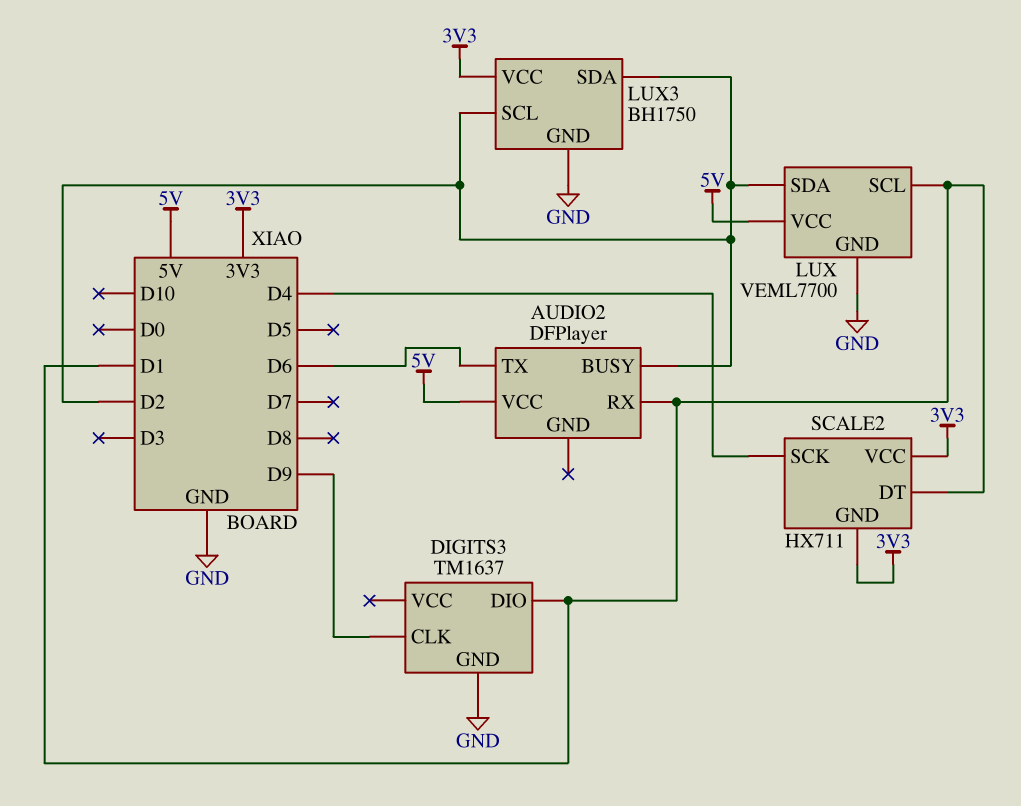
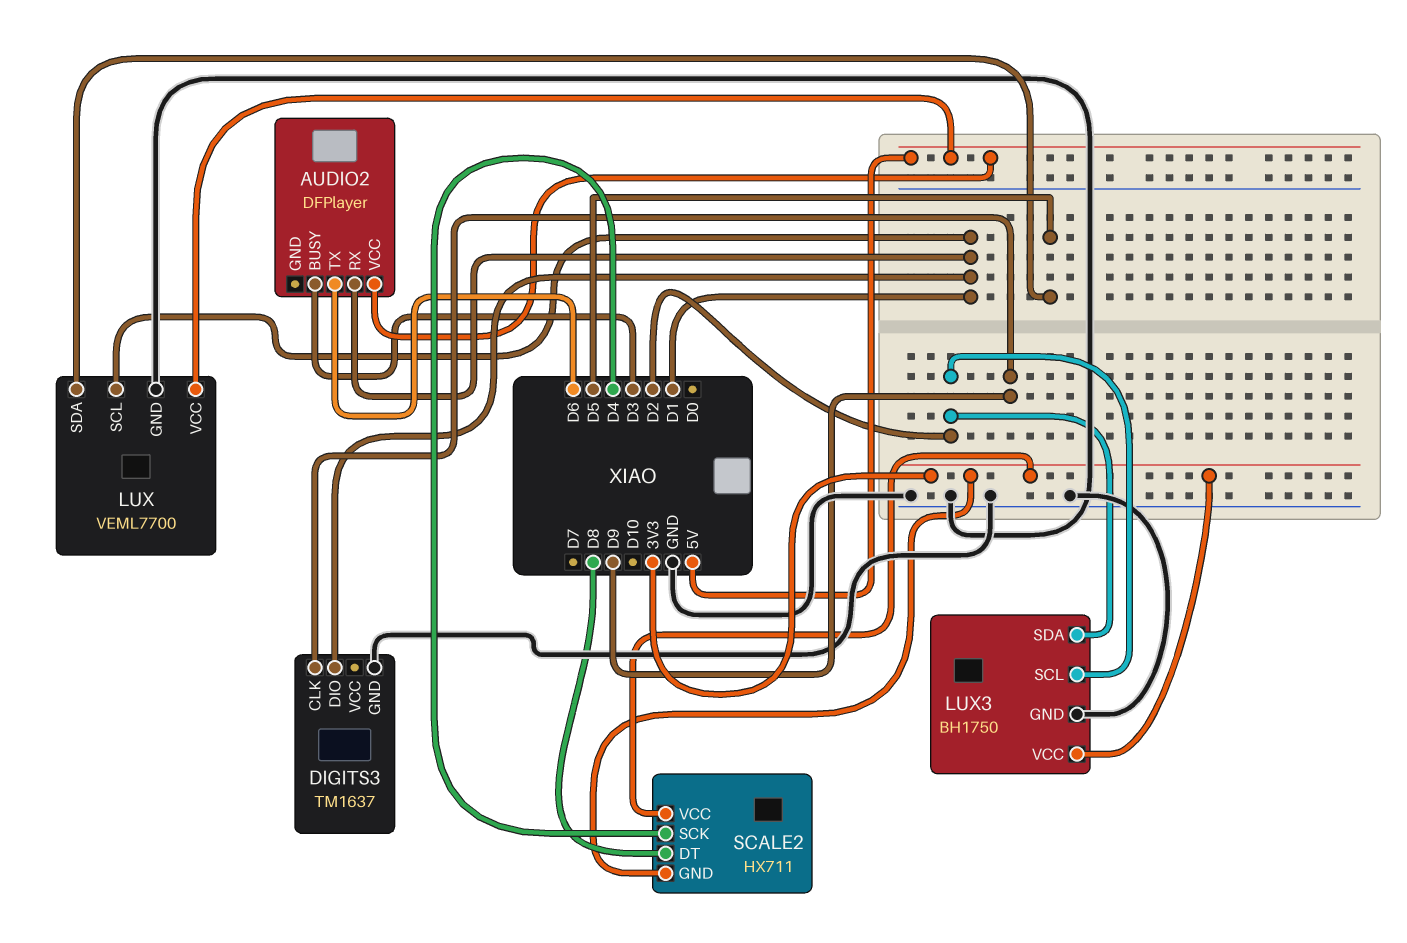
AUDIO2 pin BUSY: D2 -> D3
LUX pin SDA: D2 -> D5
SCALE2 pin DT: D1 -> D8

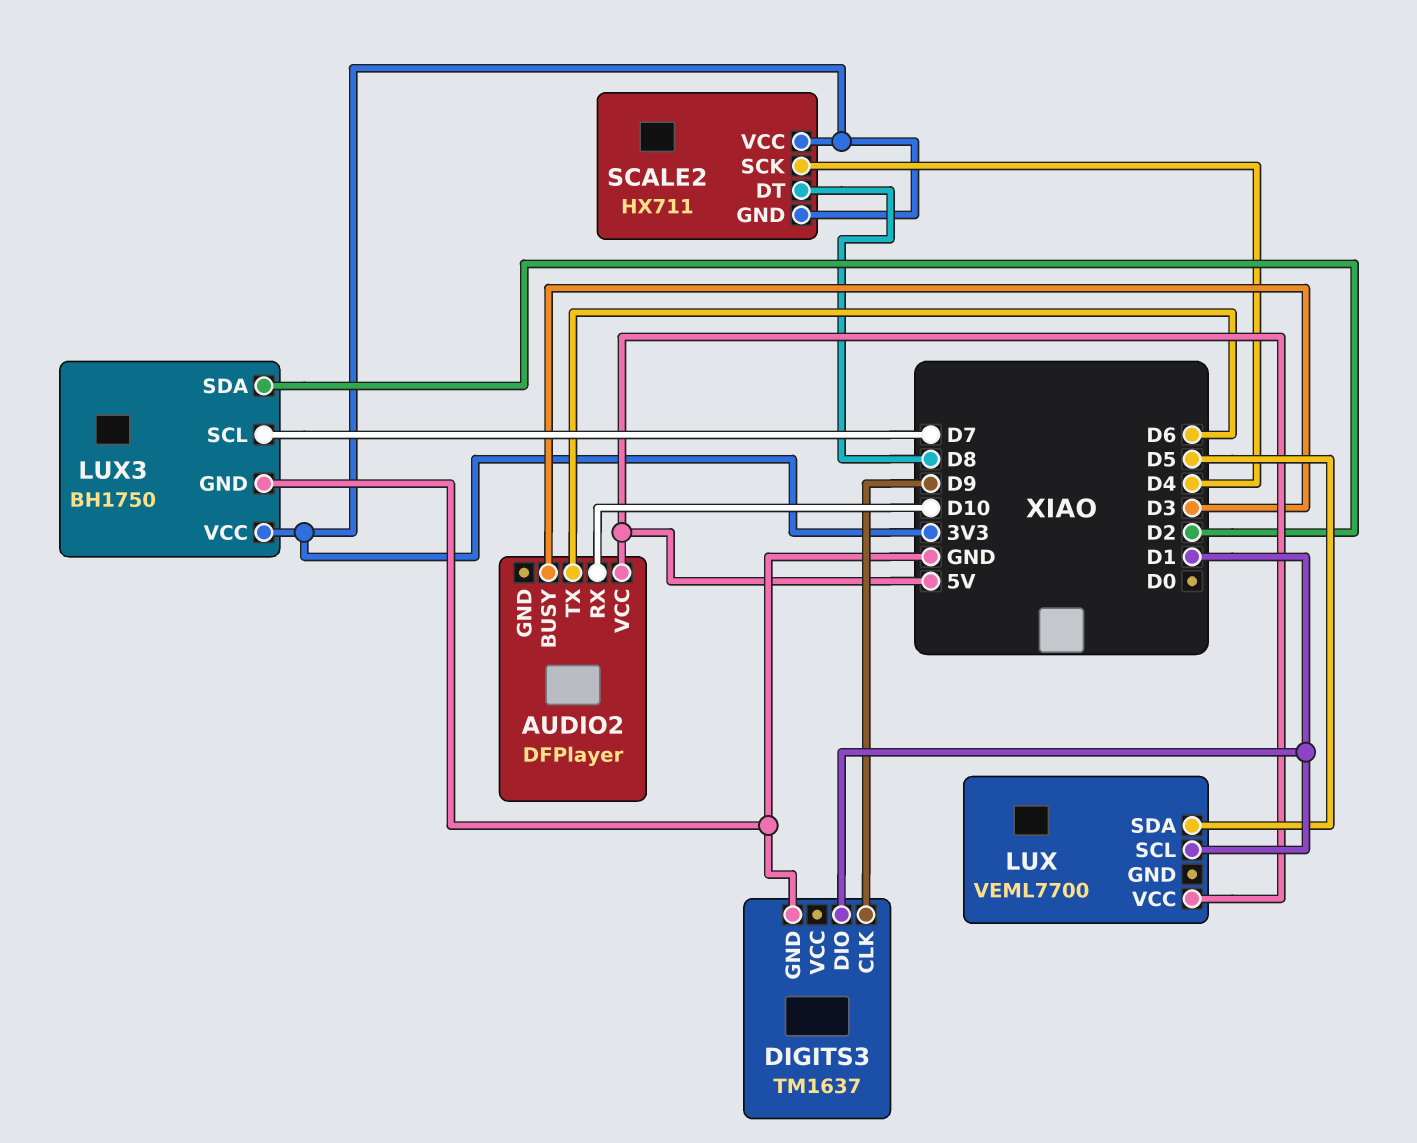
AUDIO2 pin RX: D1 -> D10
LUX pin GND: GND -> none
LUX3 pin SCL: D2 -> D7

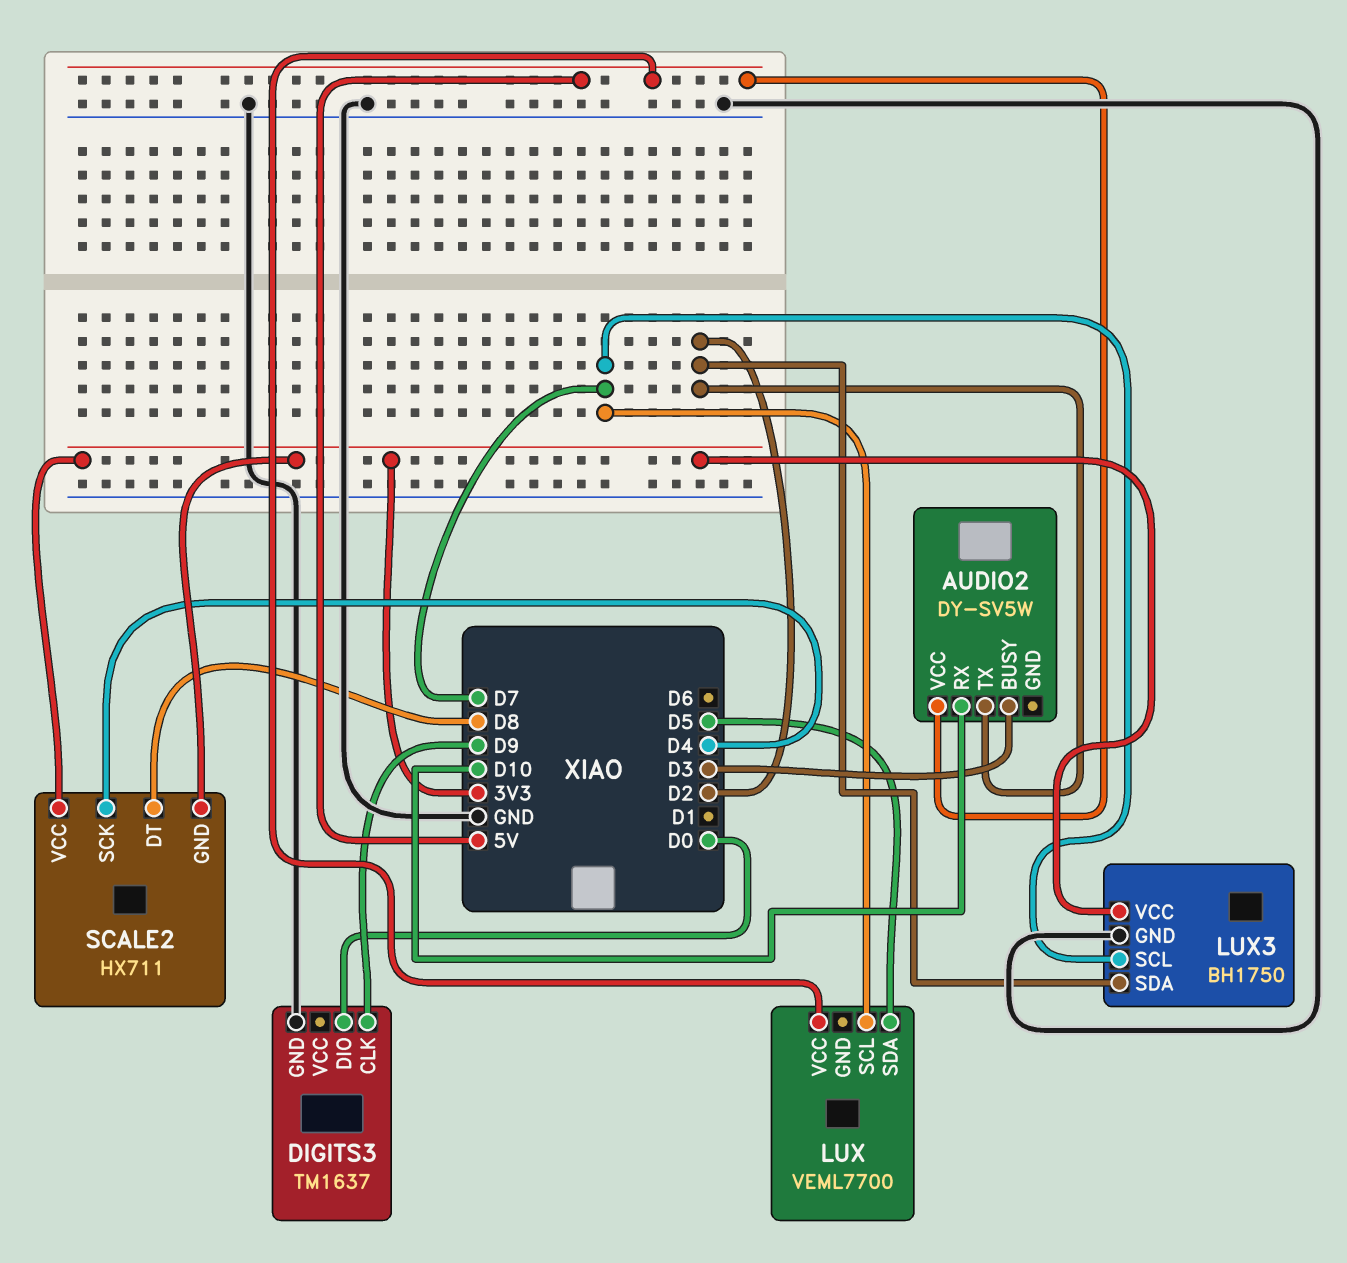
AUDIO2: DFPlayer -> DY-SV5W
AUDIO2 pin TX: D6 -> D2
DIGITS3 pin DIO: D1 -> D0
LUX pin SCL: D1 -> D7

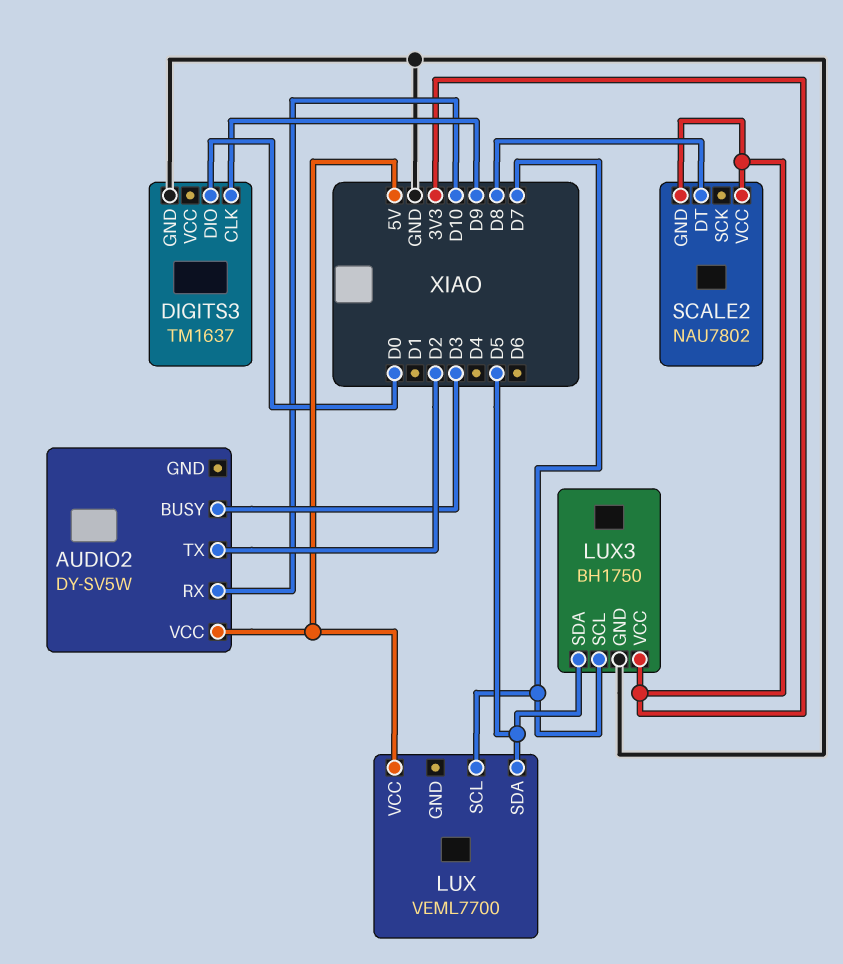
LUX3 pin SDA: D2 -> D5
SCALE2: HX711 -> NAU7802
SCALE2 pin SCK: D4 -> none

